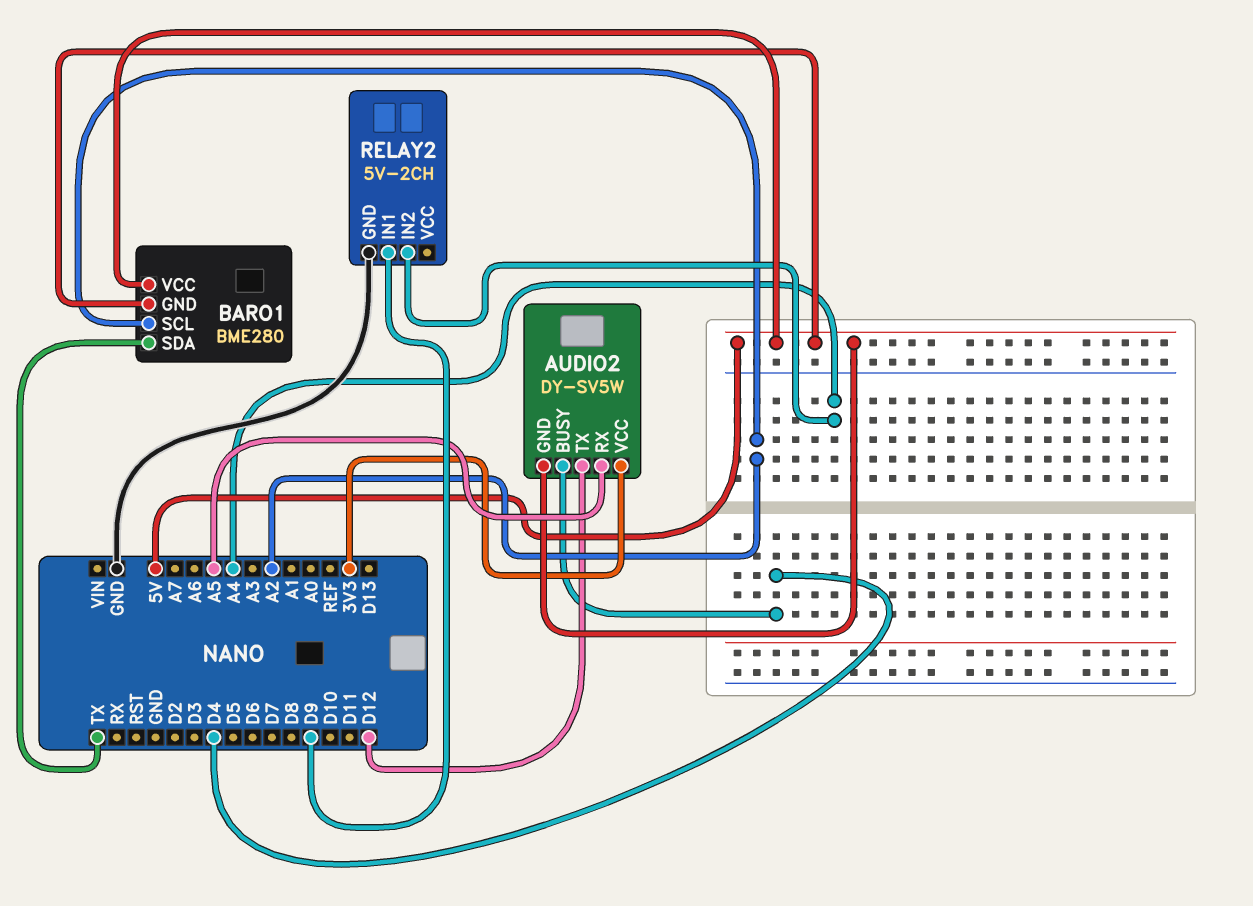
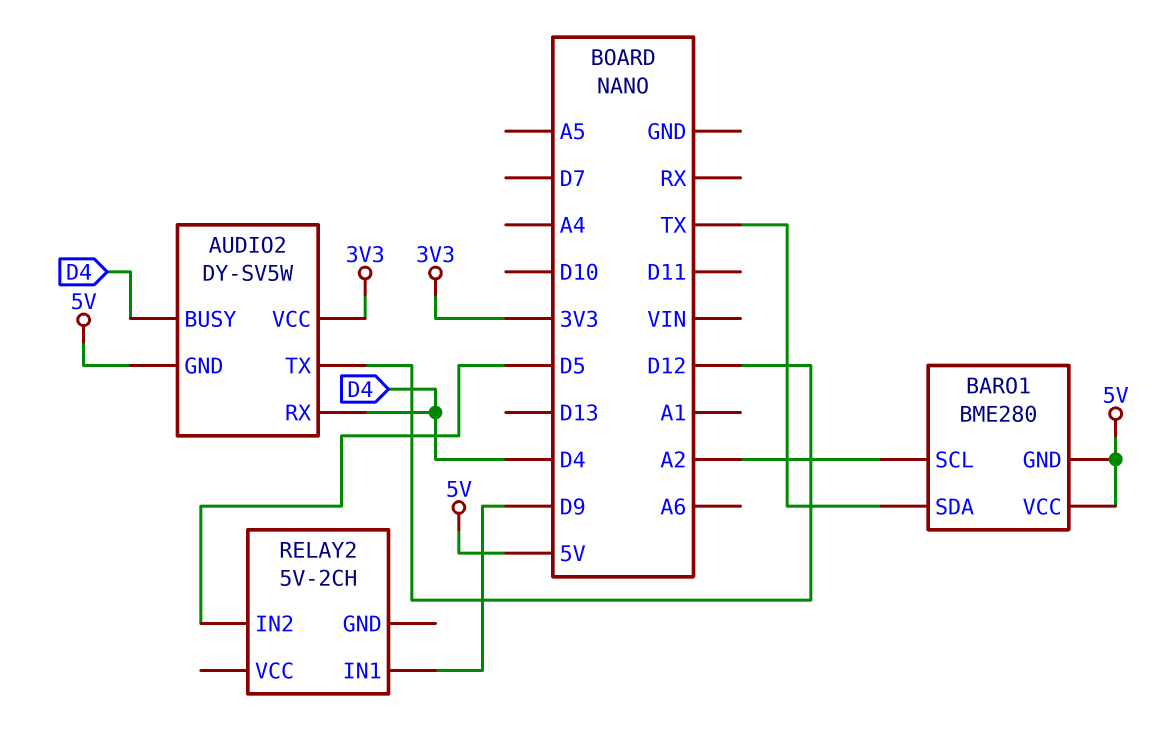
AUDIO2 pin RX: A5 -> D4
RELAY2 pin GND: GND -> none
RELAY2 pin IN2: A4 -> D5

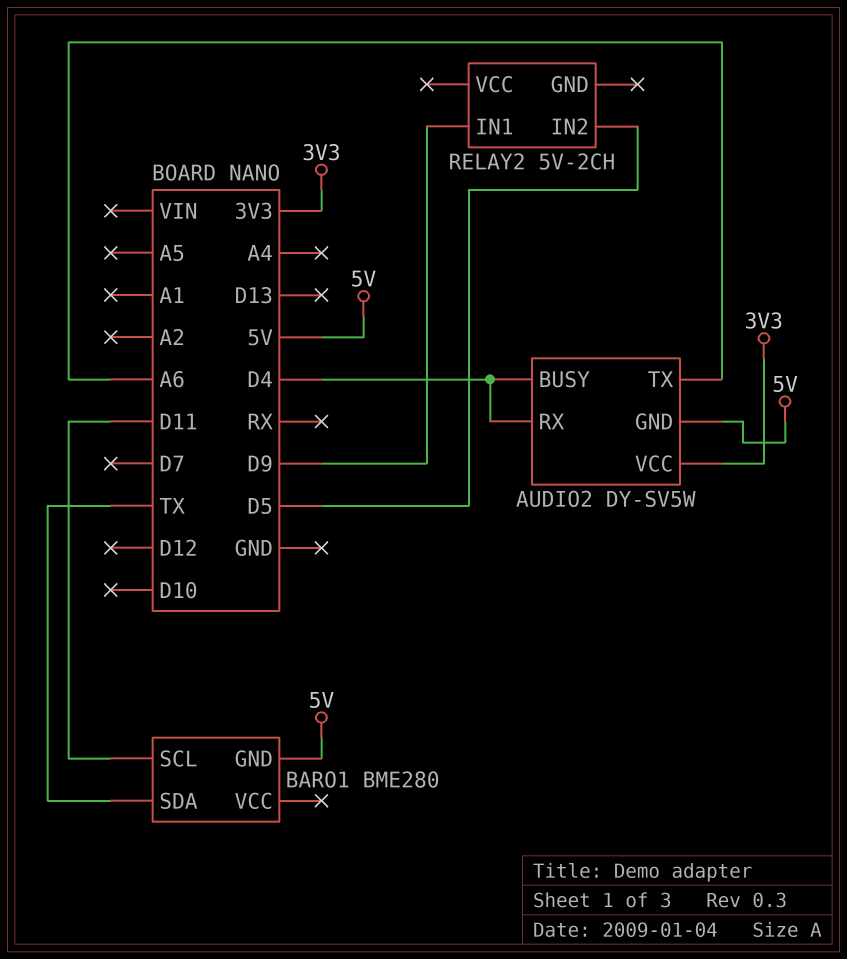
AUDIO2 pin TX: D12 -> A6
BARO1 pin SCL: A2 -> D11
BARO1 pin VCC: 5V -> none

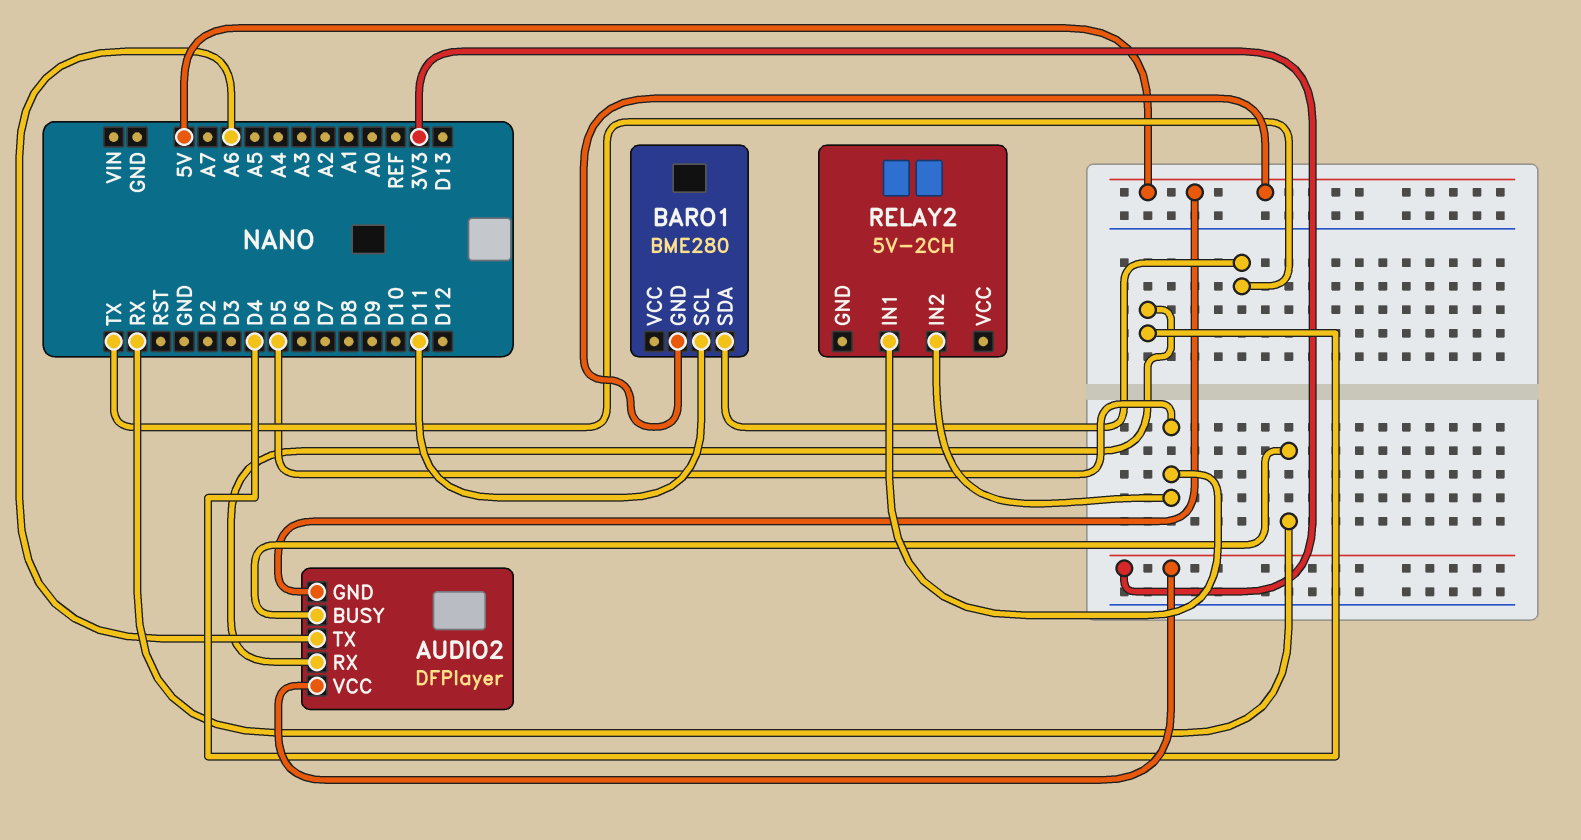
AUDIO2: DY-SV5W -> DFPlayer
AUDIO2 pin BUSY: D4 -> RX
RELAY2 pin IN1: D9 -> D5

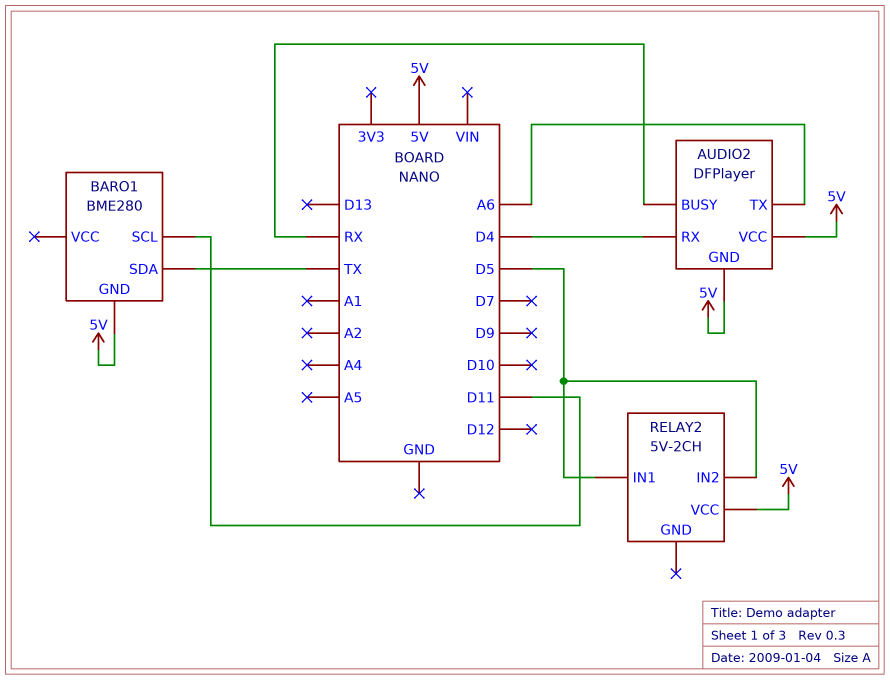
AUDIO2 pin VCC: 3V3 -> 5V
RELAY2 pin VCC: none -> 5V

